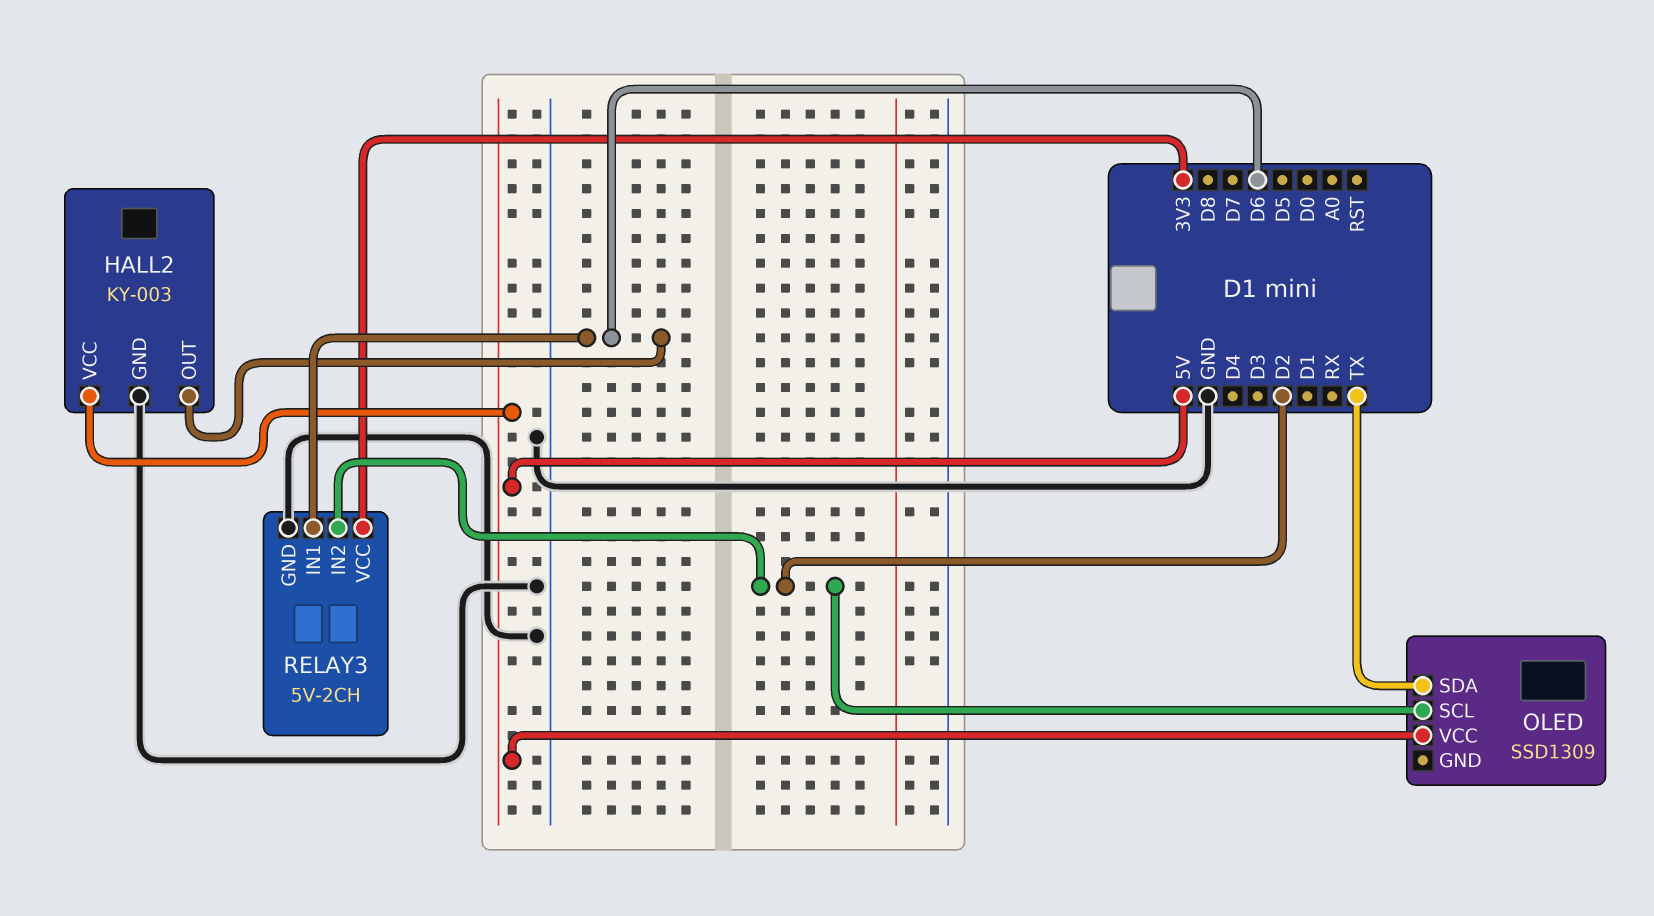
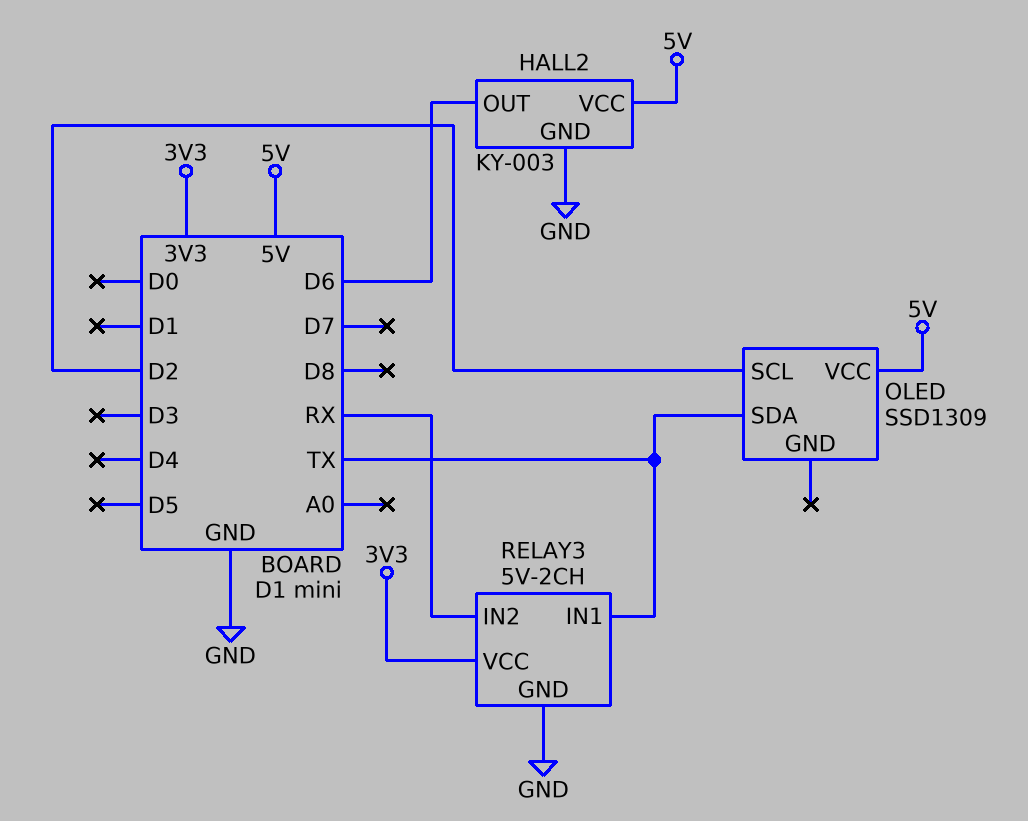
RELAY3 pin IN1: D6 -> TX
RELAY3 pin IN2: D2 -> RX

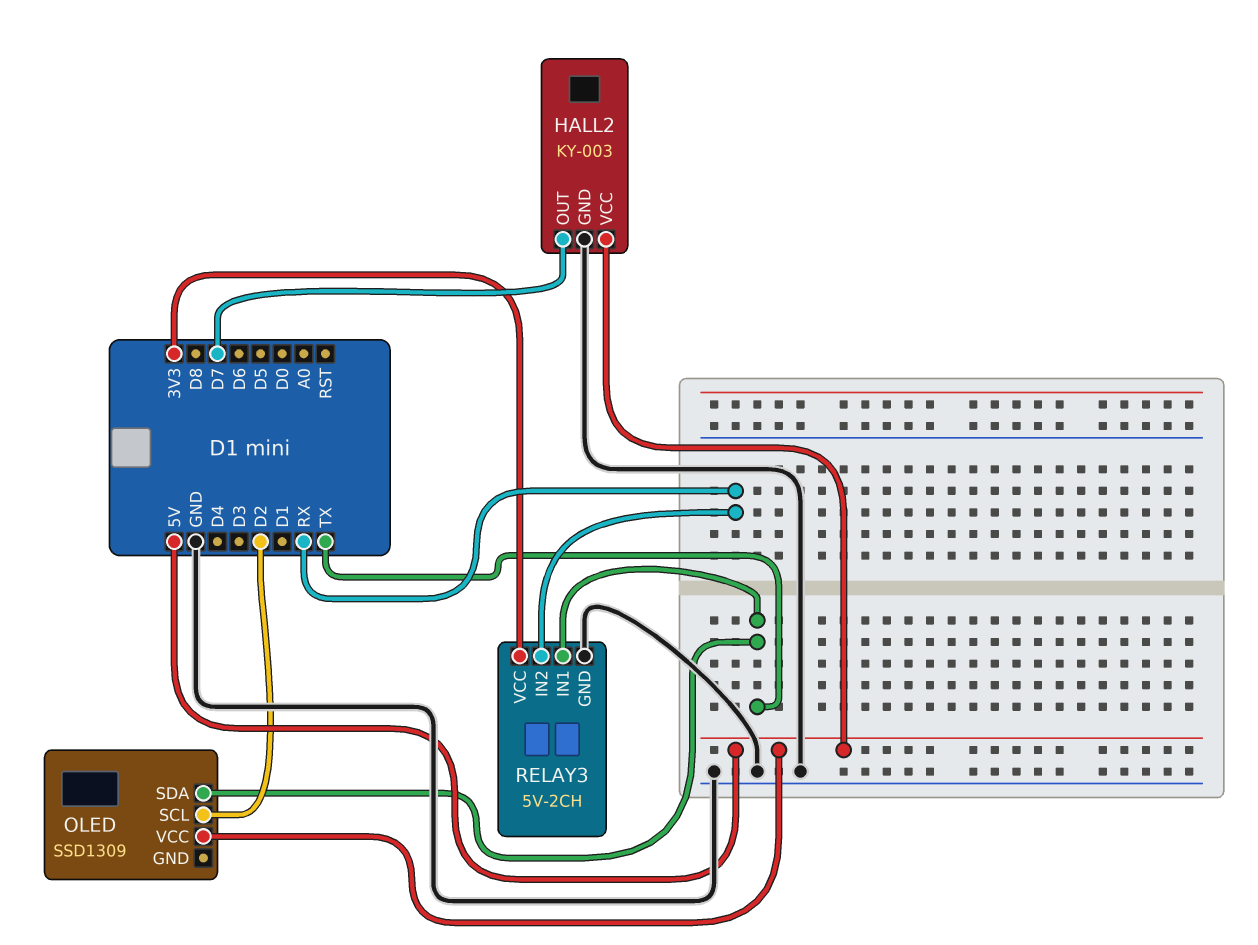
HALL2 pin OUT: D6 -> D7

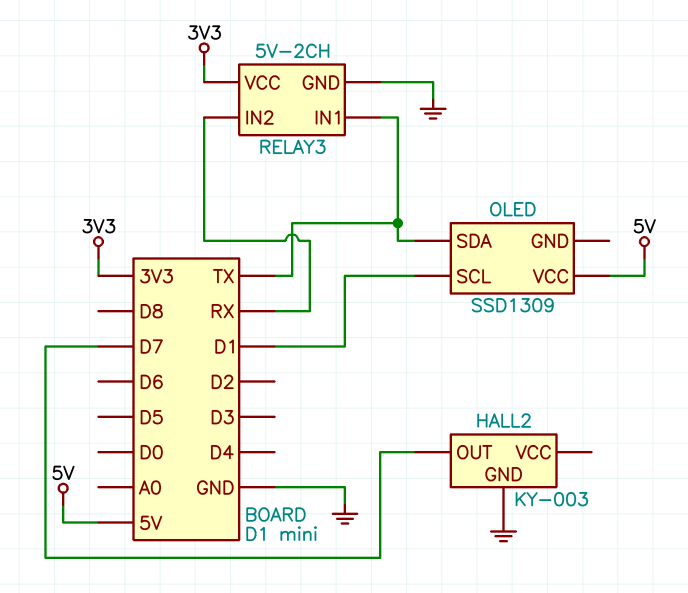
HALL2 pin VCC: 5V -> none
OLED pin SCL: D2 -> D1

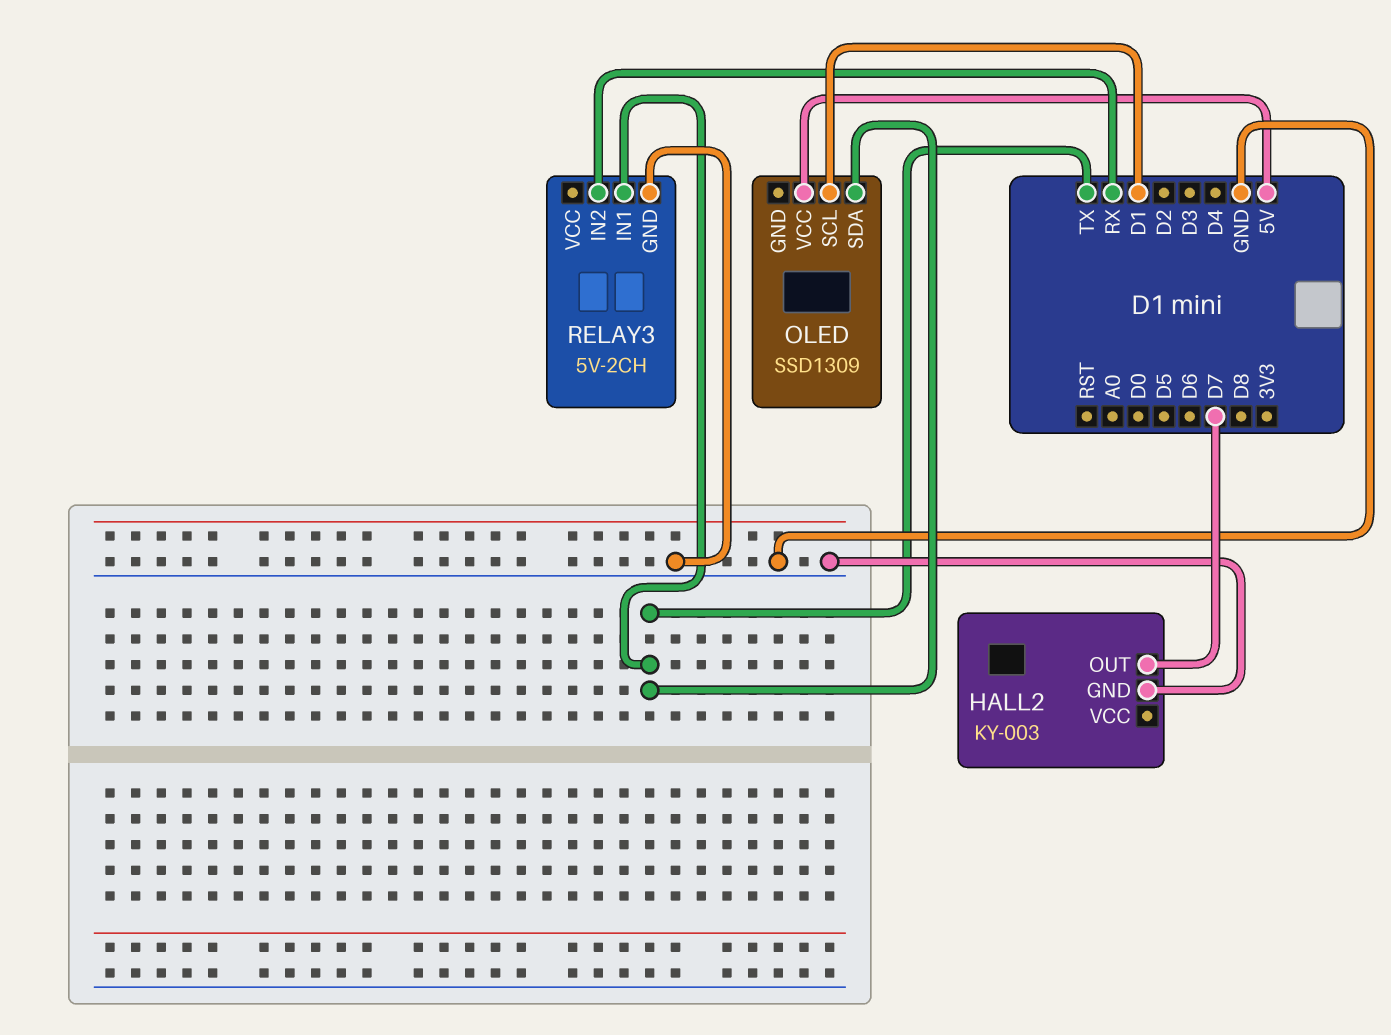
RELAY3 pin VCC: 3V3 -> none

